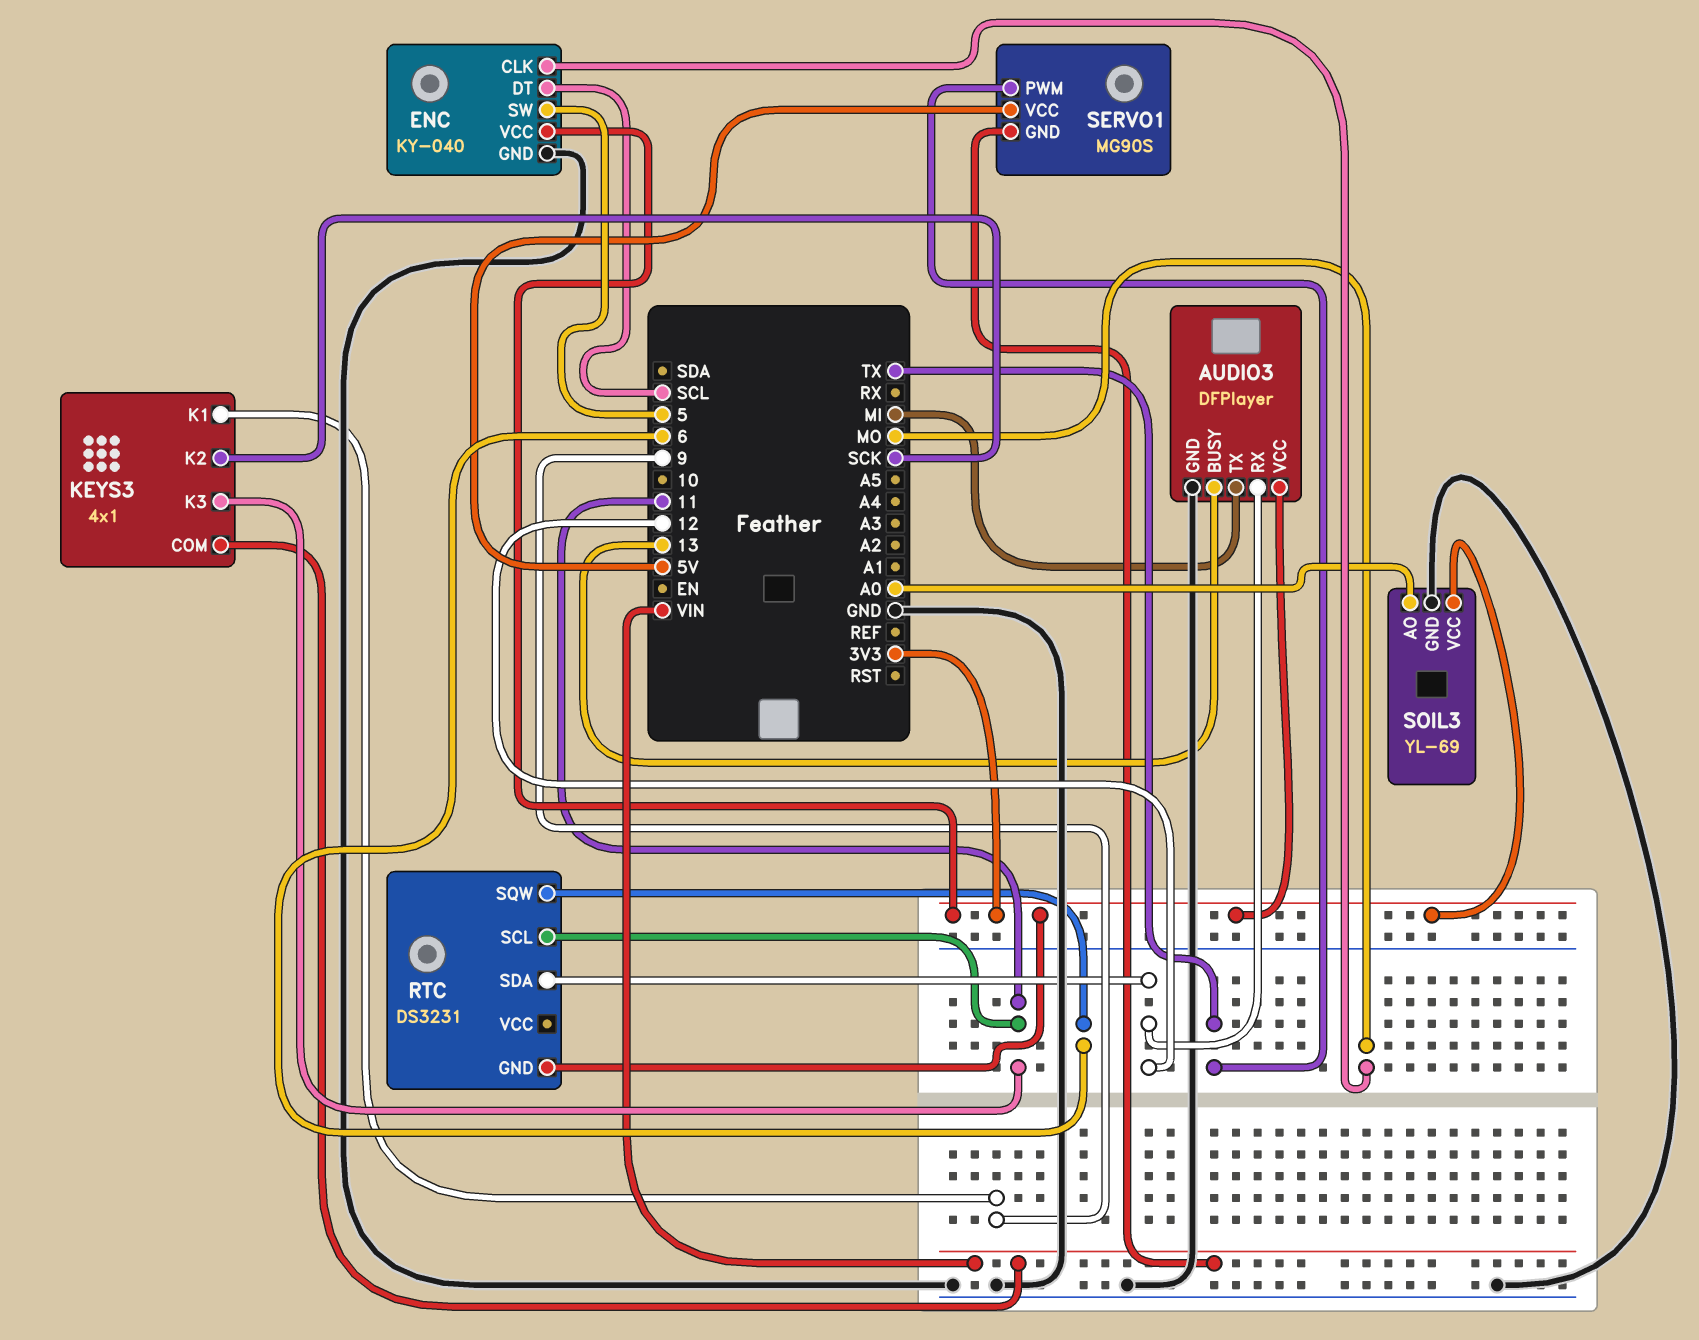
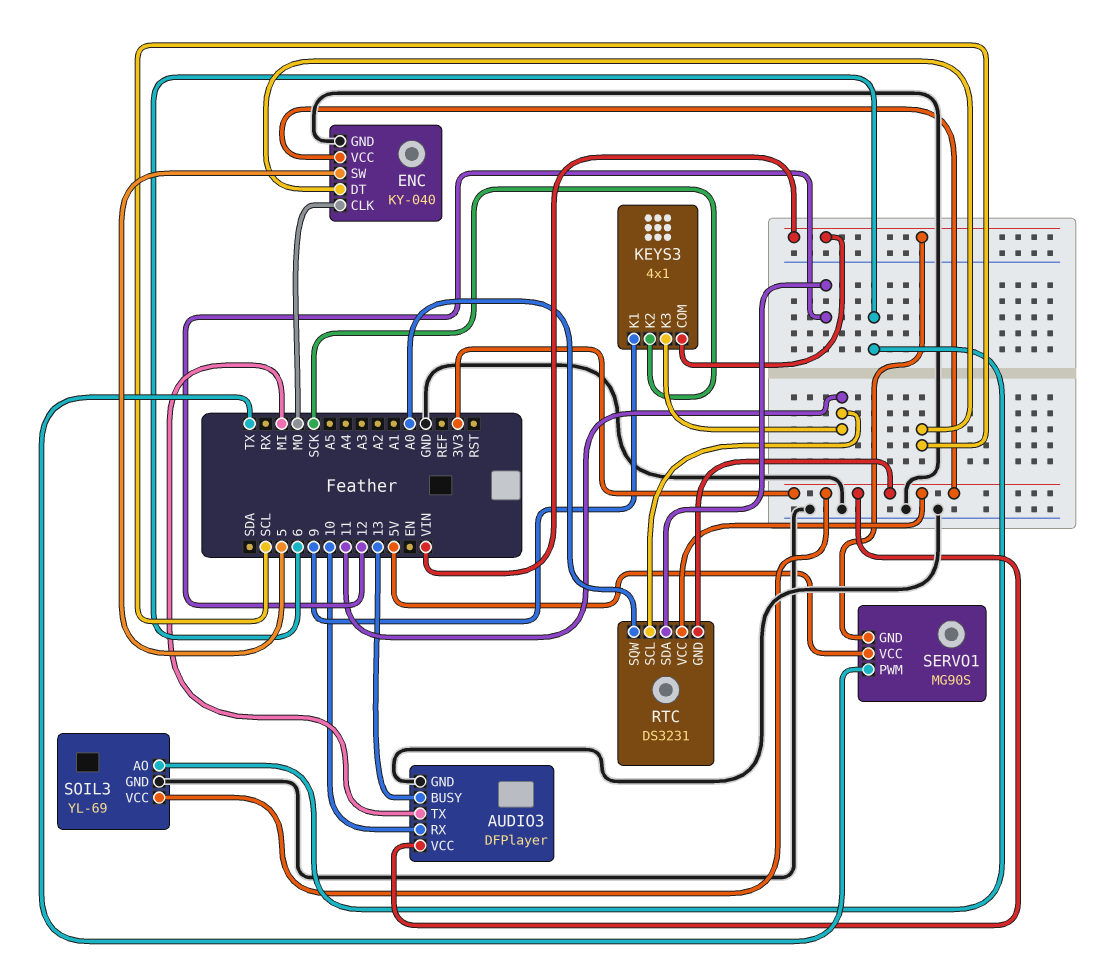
AUDIO3 pin RX: 12 -> 10
RTC pin SQW: 6 -> A0
RTC pin VCC: none -> 3V3
SOIL3 pin AO: A0 -> 6

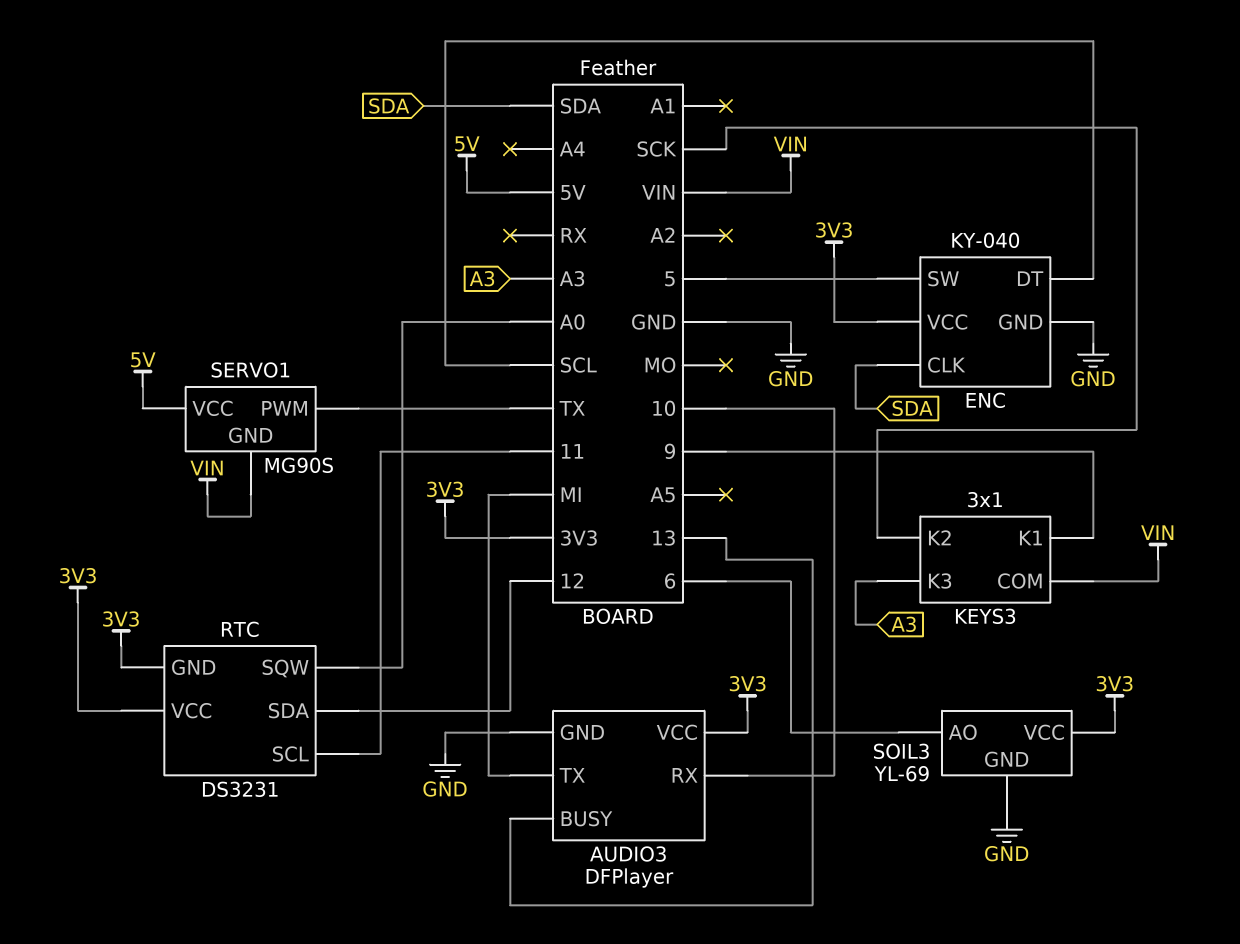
ENC pin CLK: MO -> SDA
KEYS3: 4x1 -> 3x1
KEYS3 pin K3: 11 -> A3

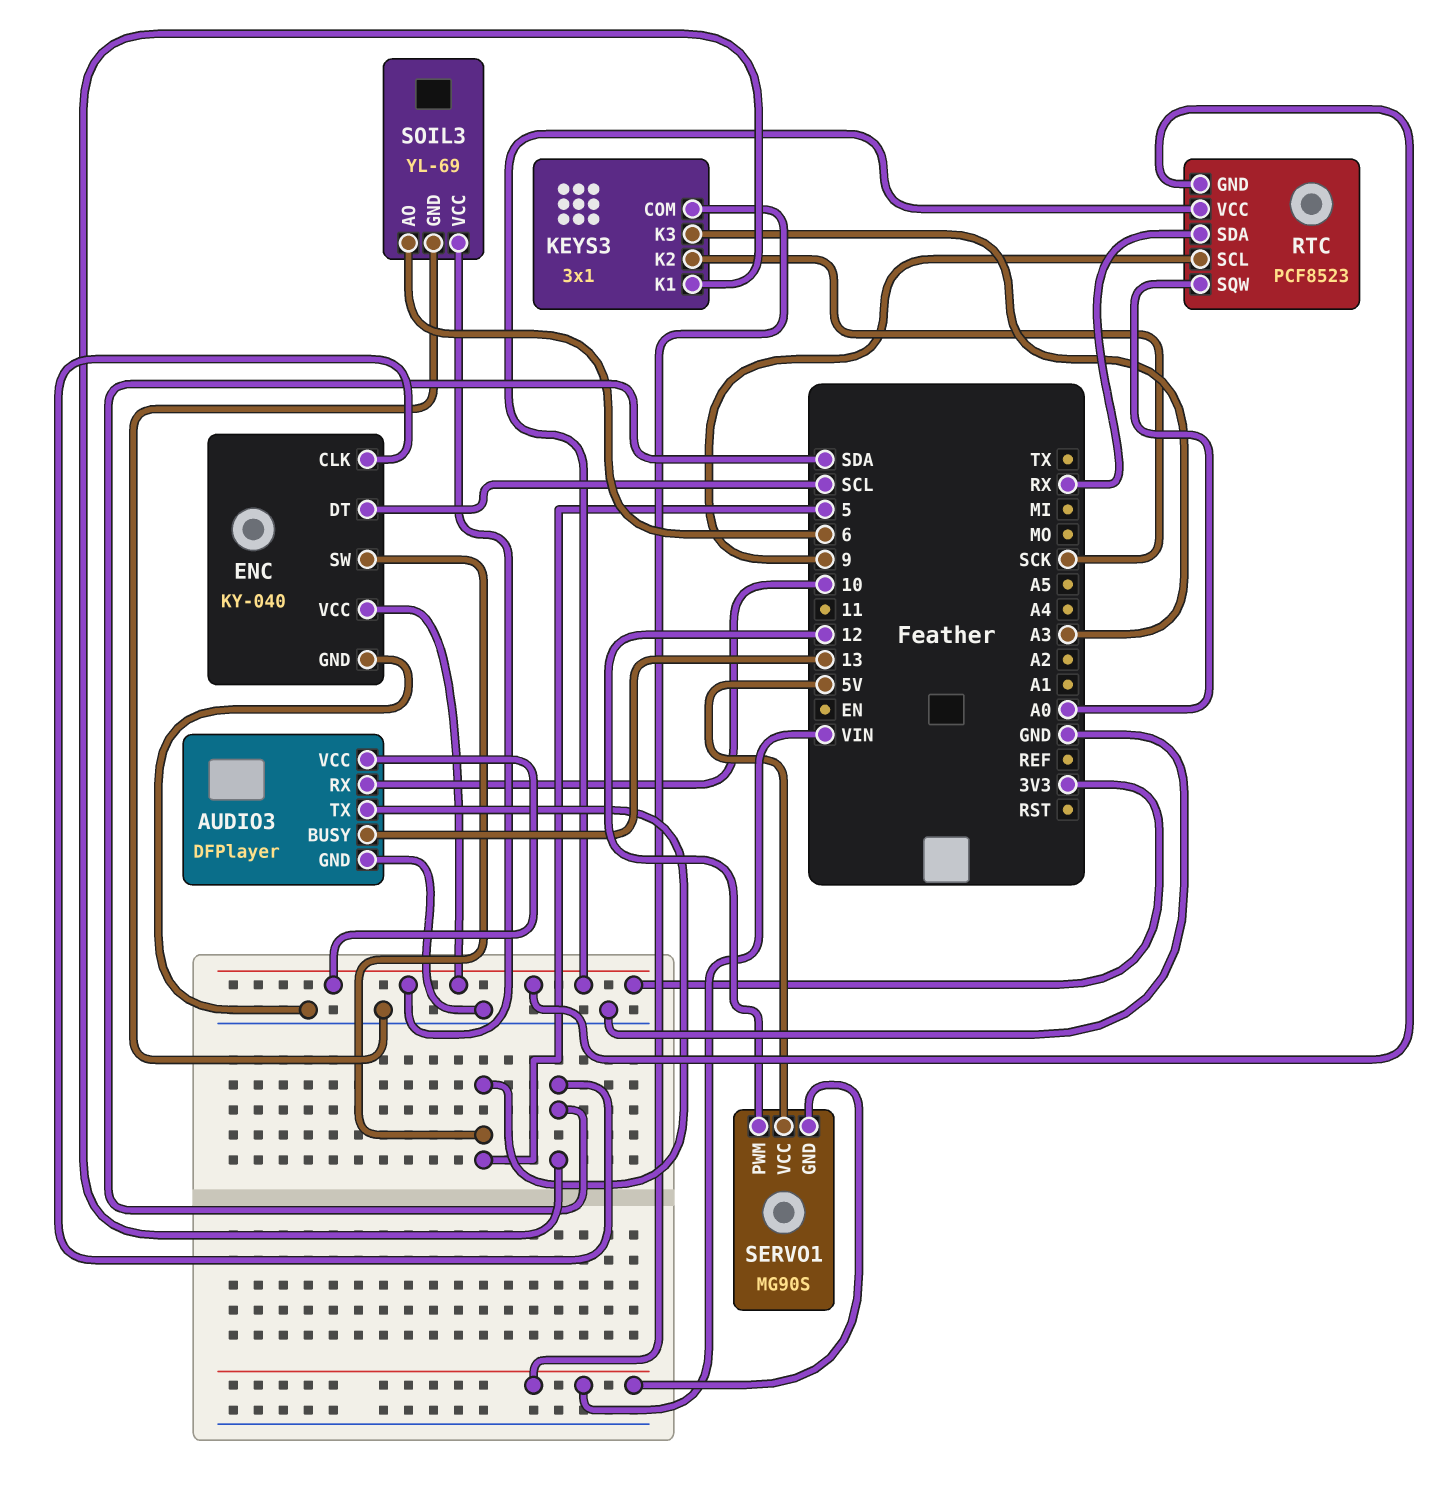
AUDIO3 pin TX: MI -> 5
KEYS3 pin K1: 9 -> SDA
RTC: DS3231 -> PCF8523
RTC pin SCL: 11 -> 9
RTC pin SDA: 12 -> RX
SERVO1 pin PWM: TX -> 12

